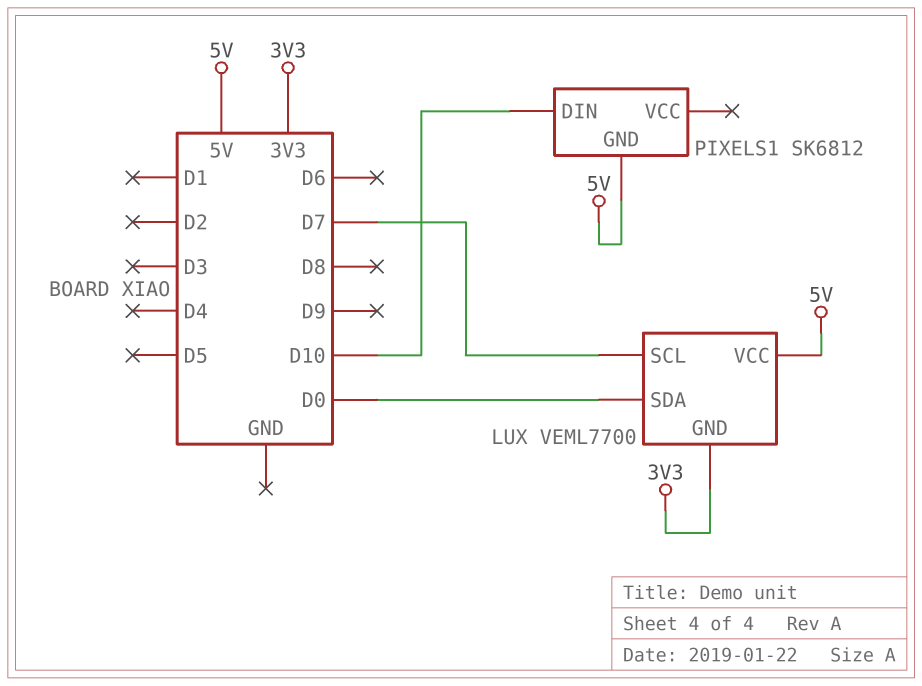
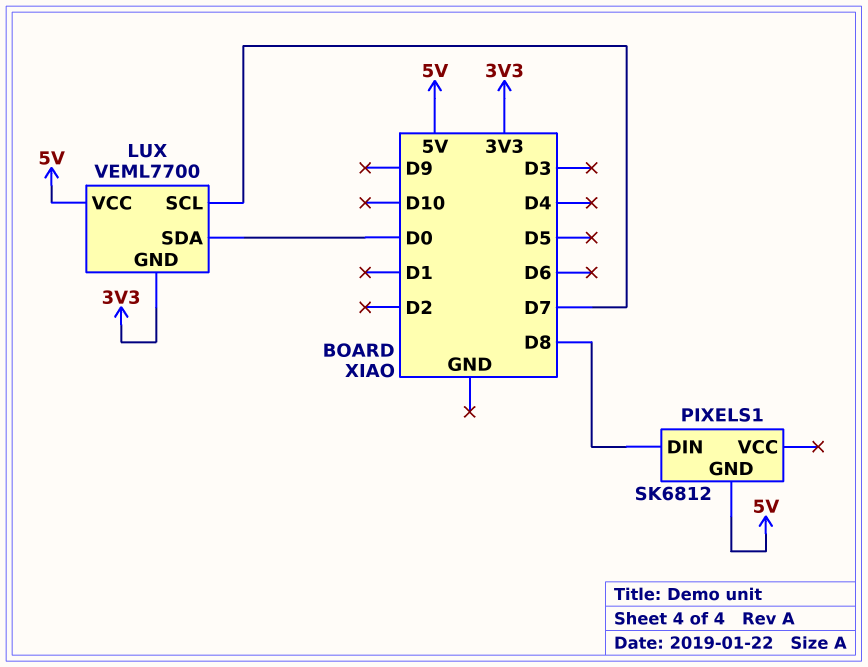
PIXELS1 pin DIN: D10 -> D8

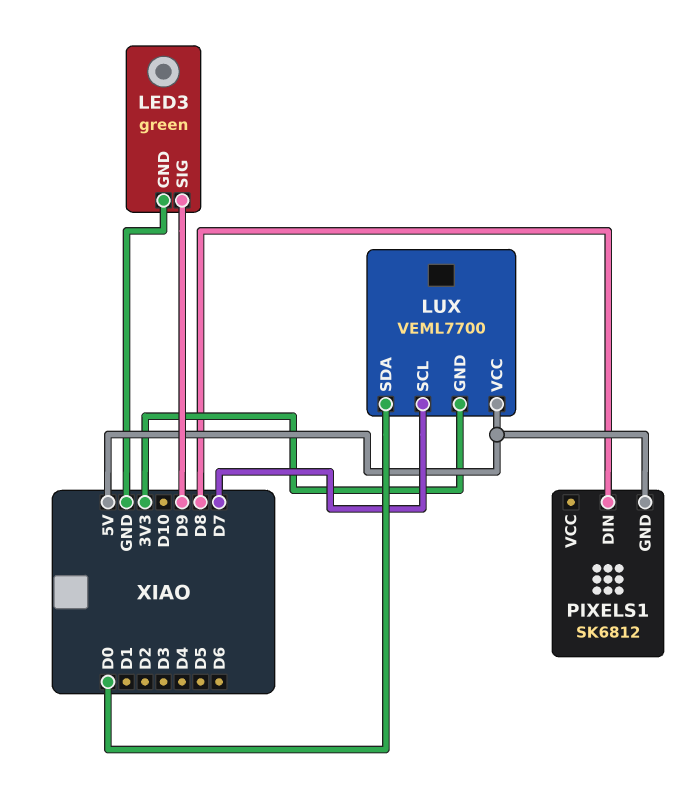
LED3: none -> green
LED3 pin GND: none -> GND
LED3 pin SIG: none -> D9

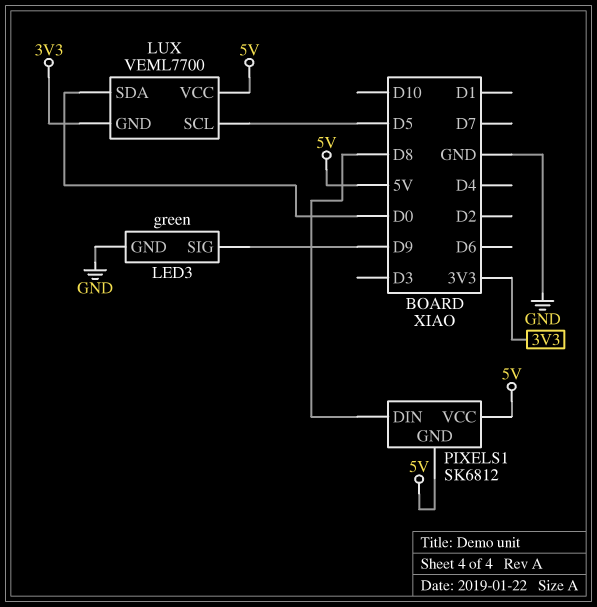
LUX pin SCL: D7 -> D5
PIXELS1 pin VCC: none -> 5V

